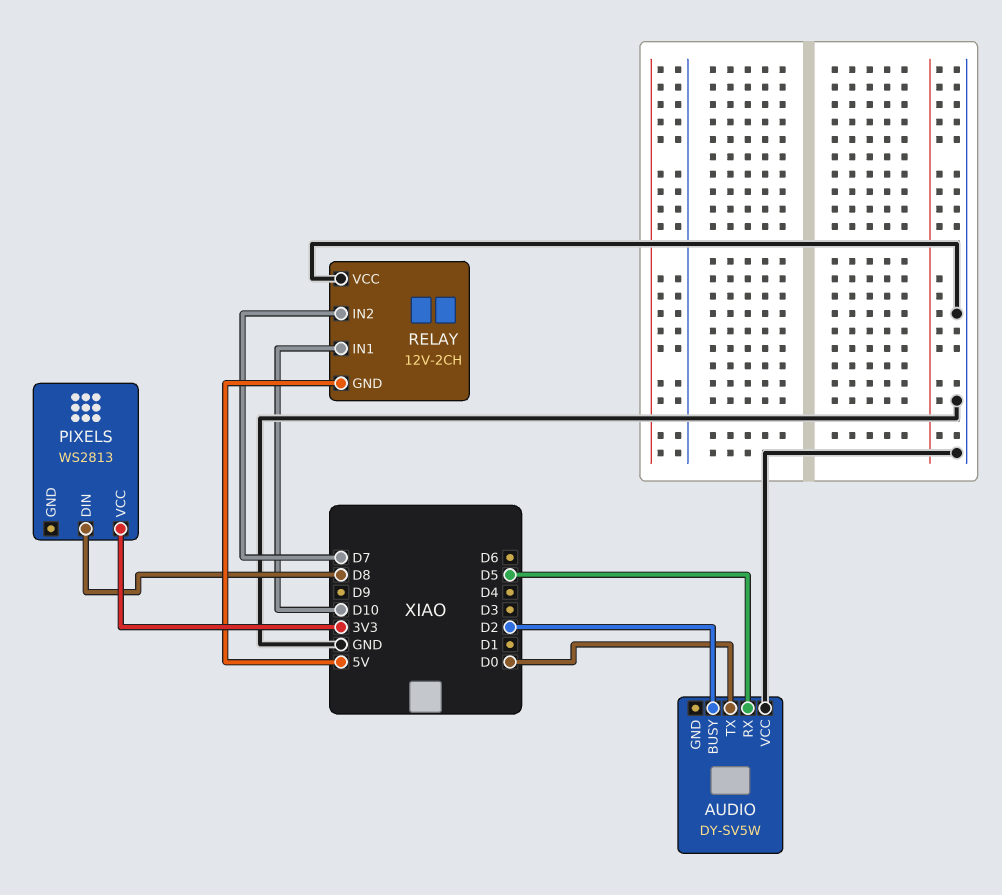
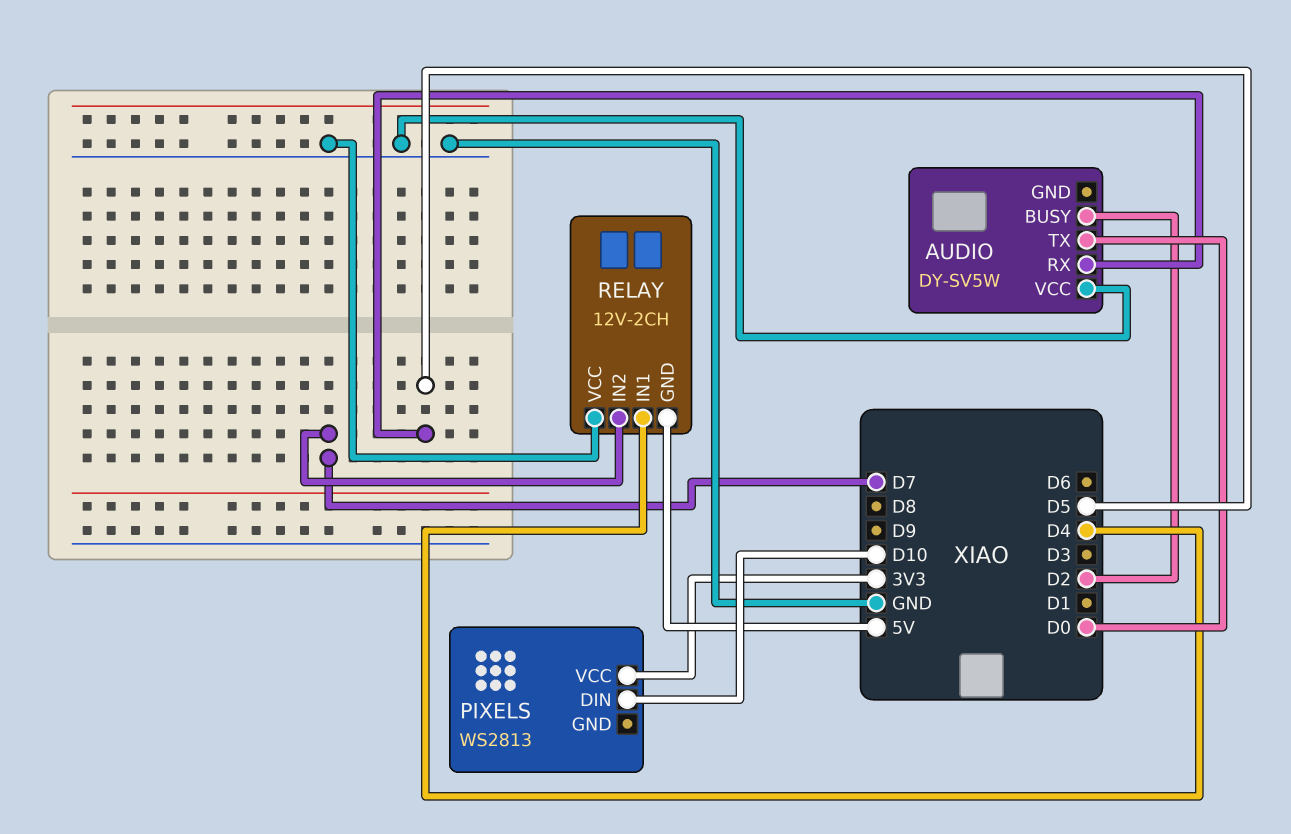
PIXELS pin DIN: D8 -> D10
RELAY pin IN1: D10 -> D4

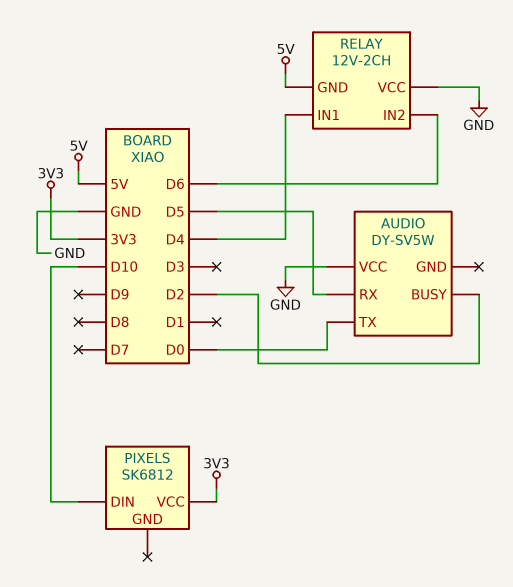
PIXELS: WS2813 -> SK6812
RELAY pin IN2: D7 -> D6

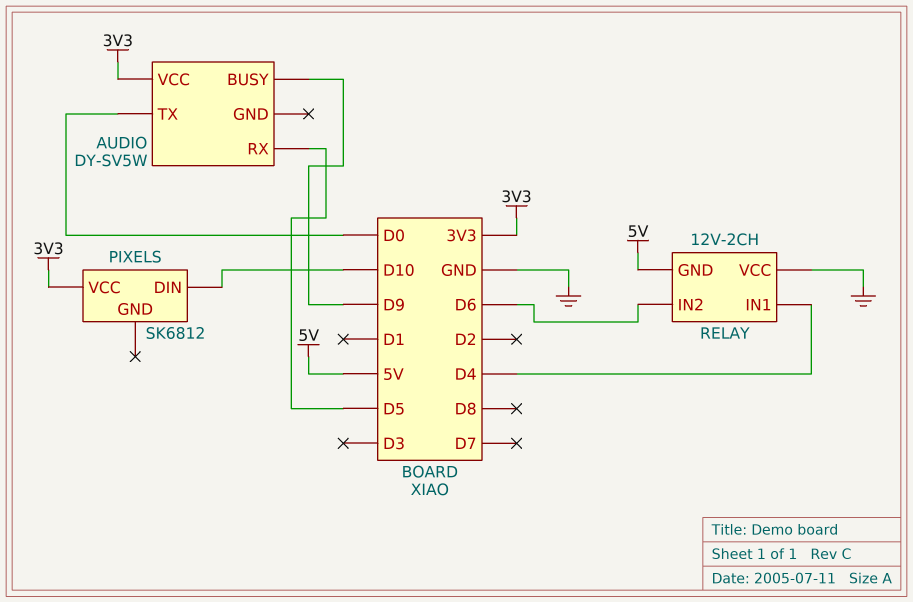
AUDIO pin BUSY: D2 -> D9
AUDIO pin VCC: GND -> 3V3

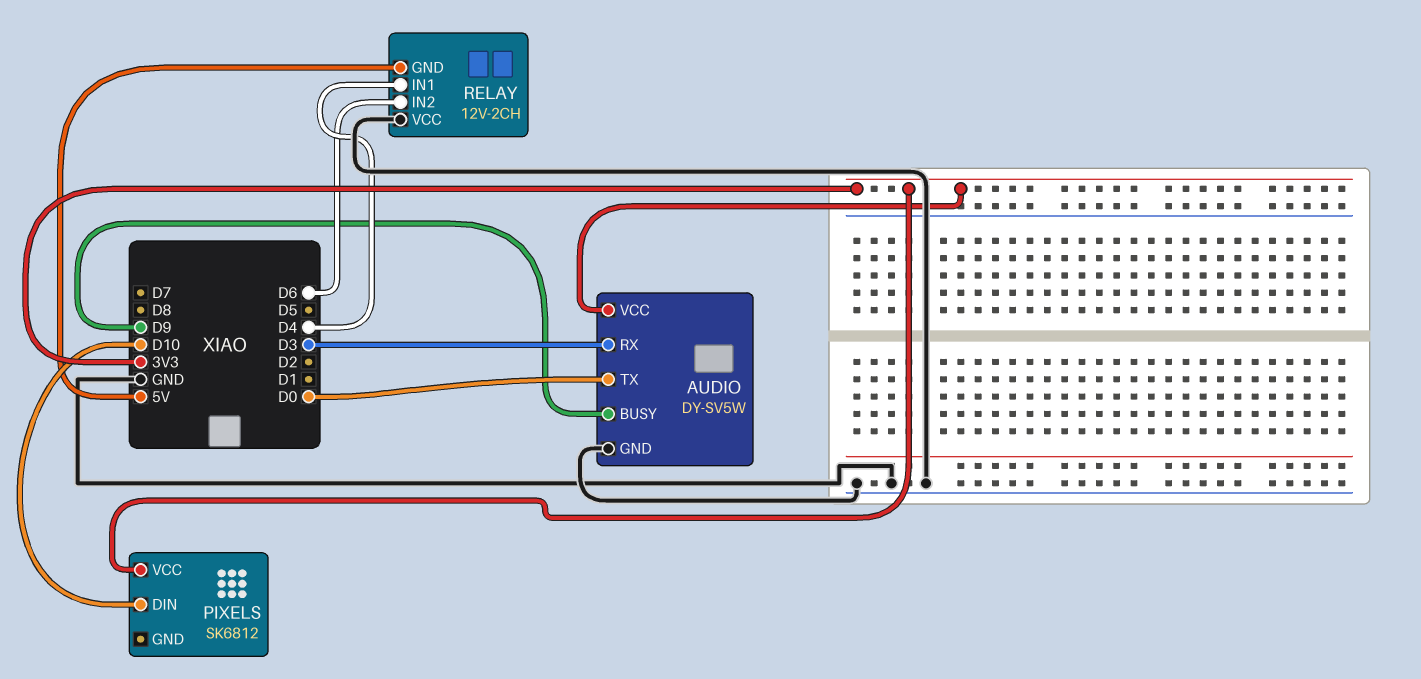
AUDIO pin GND: none -> GND
AUDIO pin RX: D5 -> D3

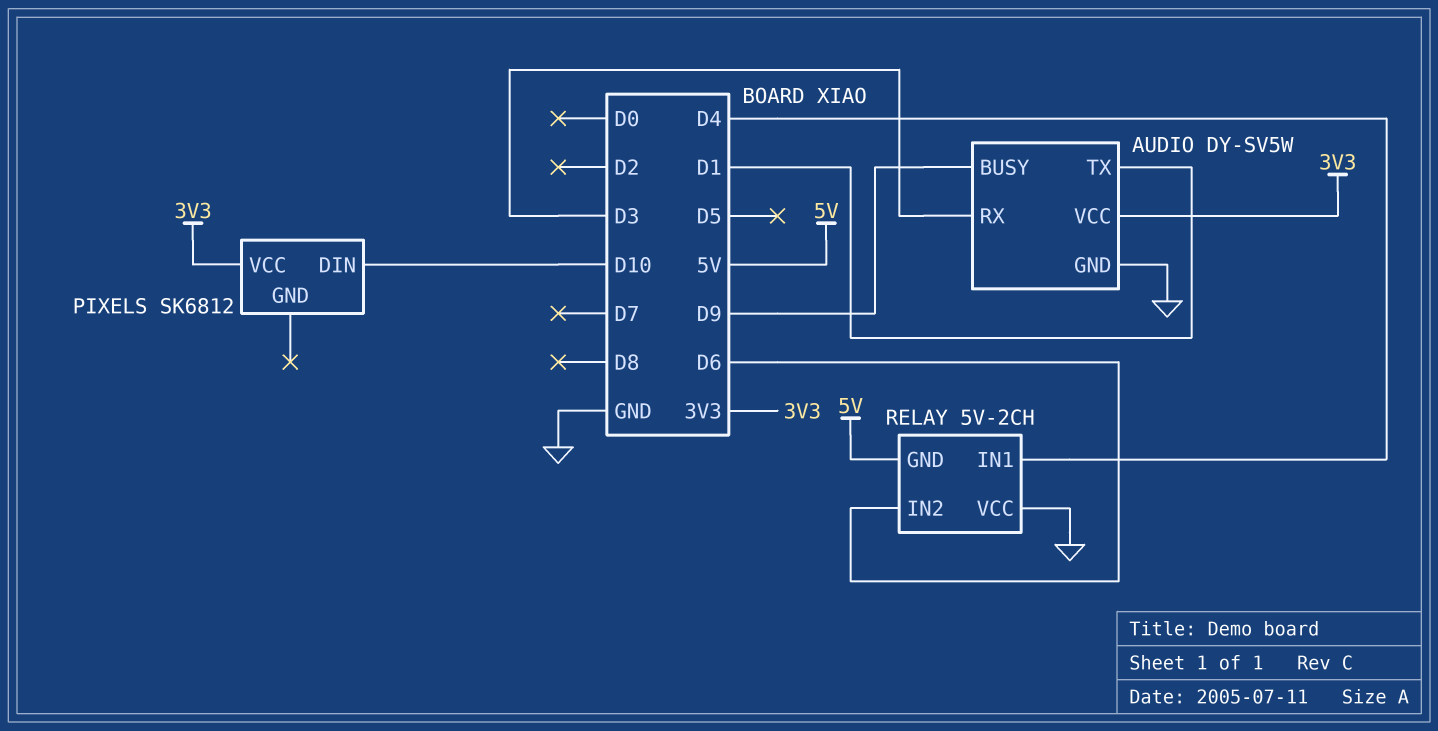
AUDIO pin TX: D0 -> D1
RELAY: 12V-2CH -> 5V-2CH

